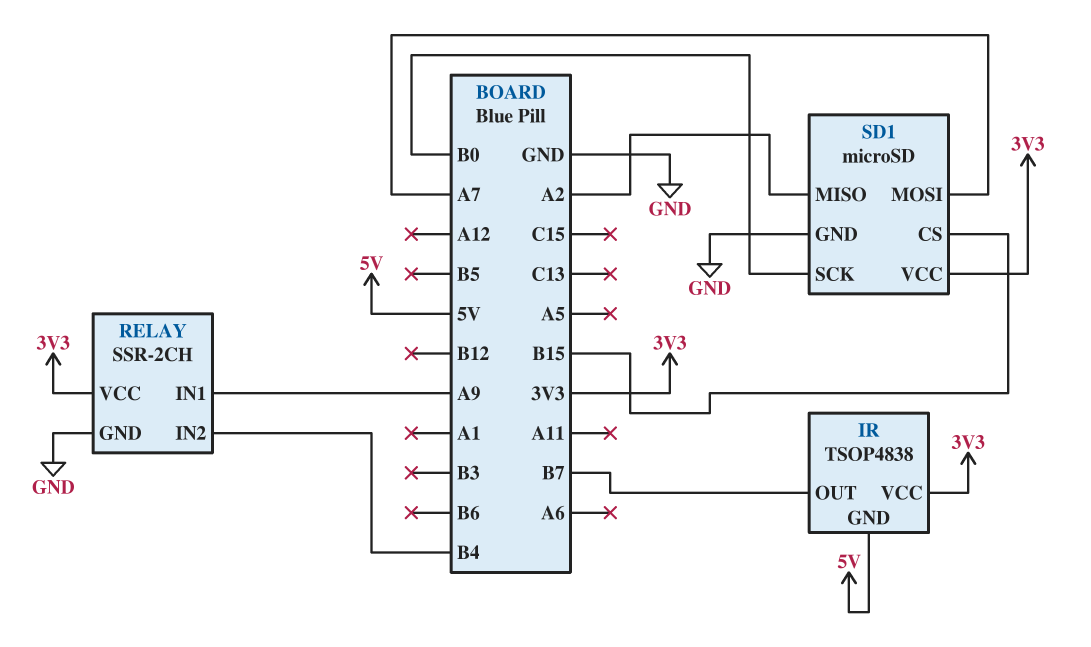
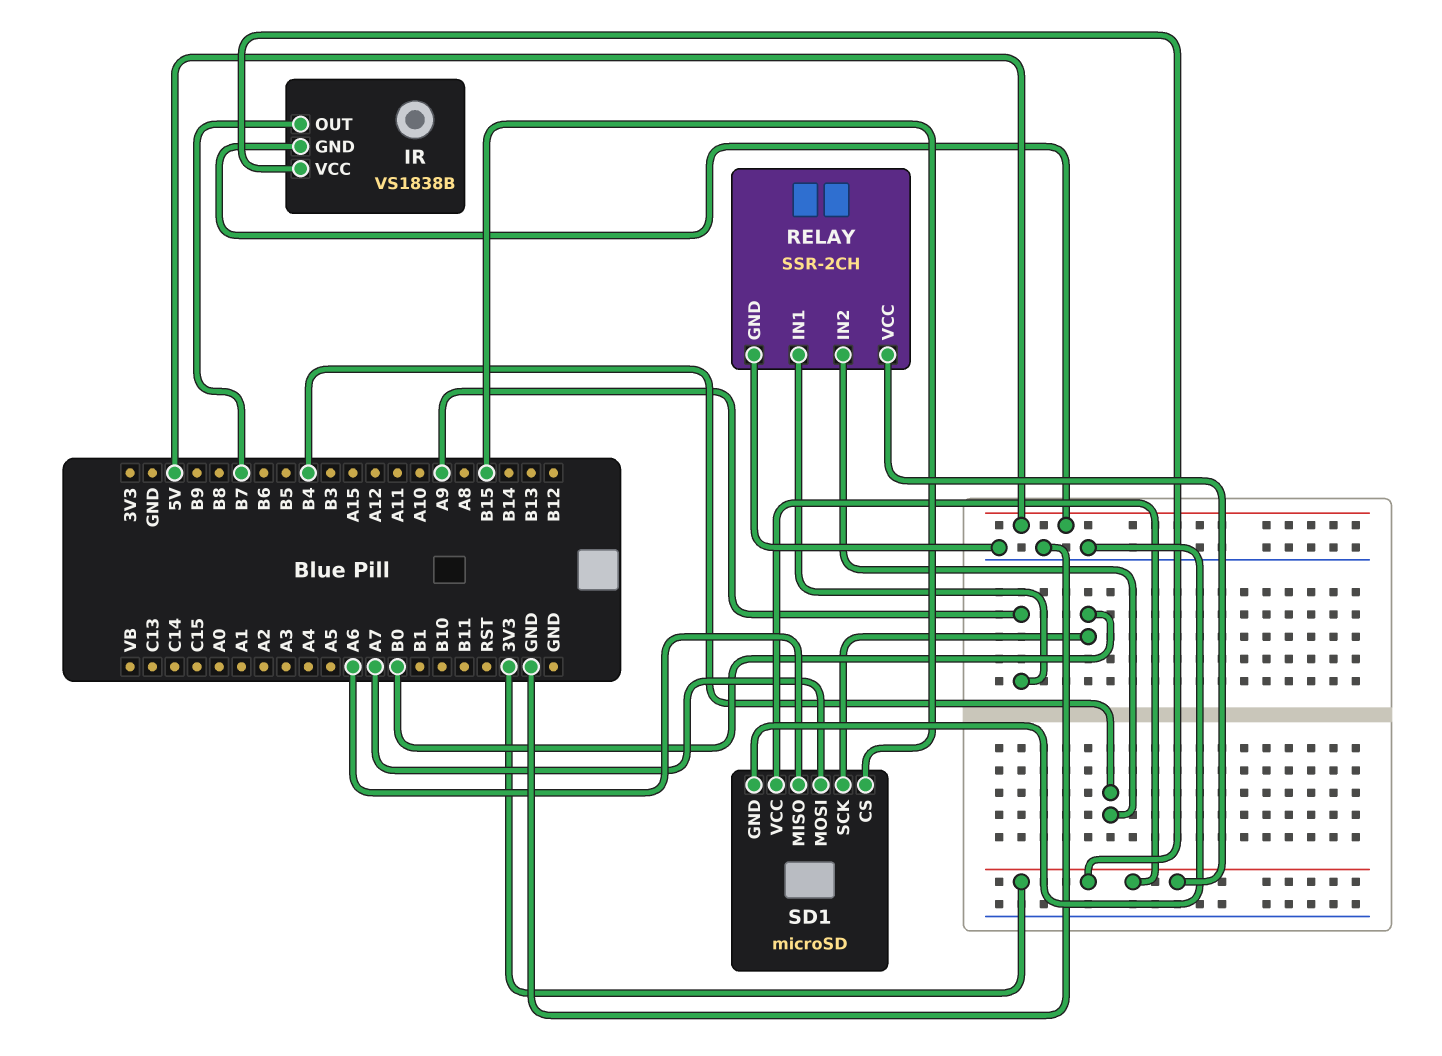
IR: TSOP4838 -> VS1838B
SD1 pin MISO: A2 -> A6

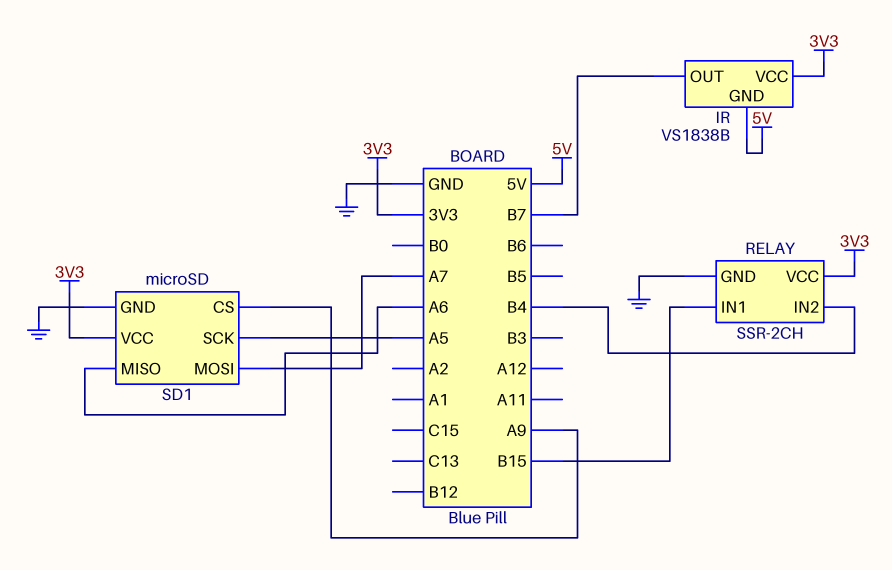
RELAY pin IN1: A9 -> B15
SD1 pin CS: B15 -> A9
SD1 pin SCK: B0 -> A5

